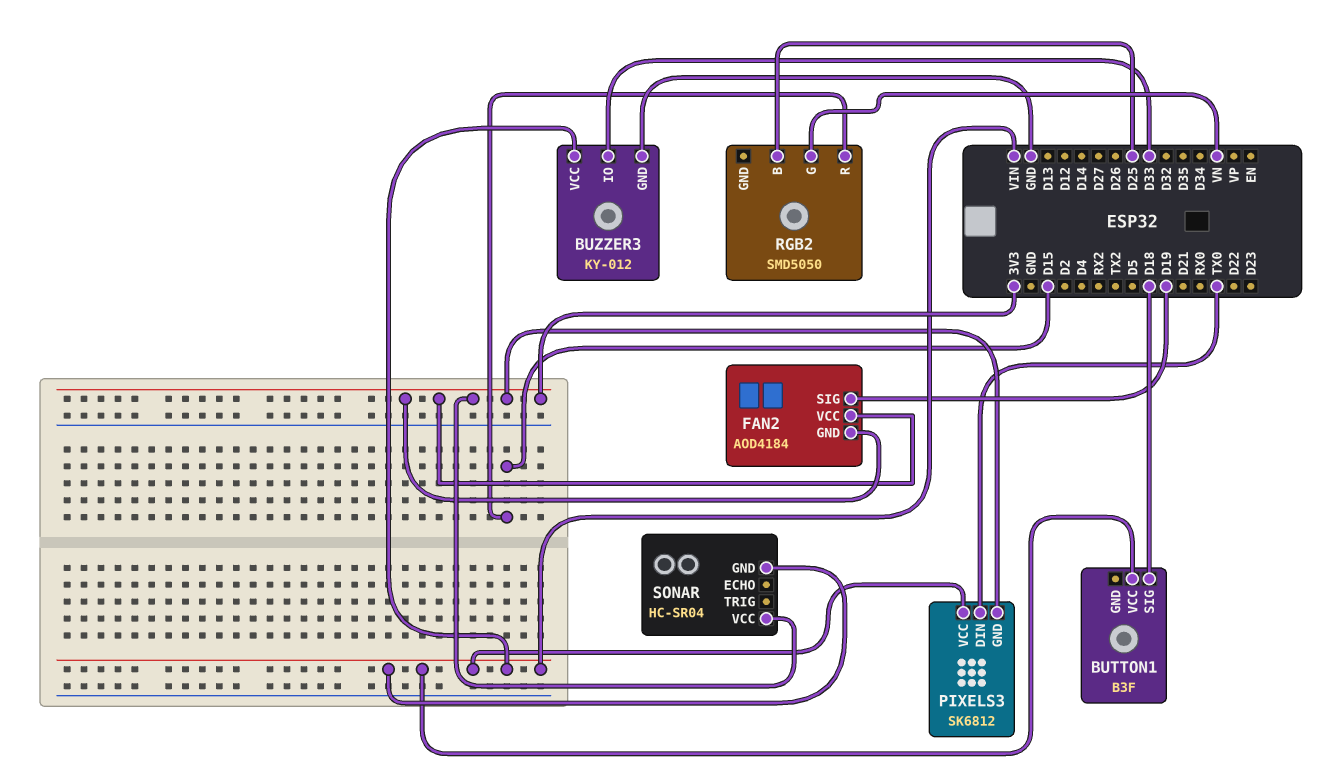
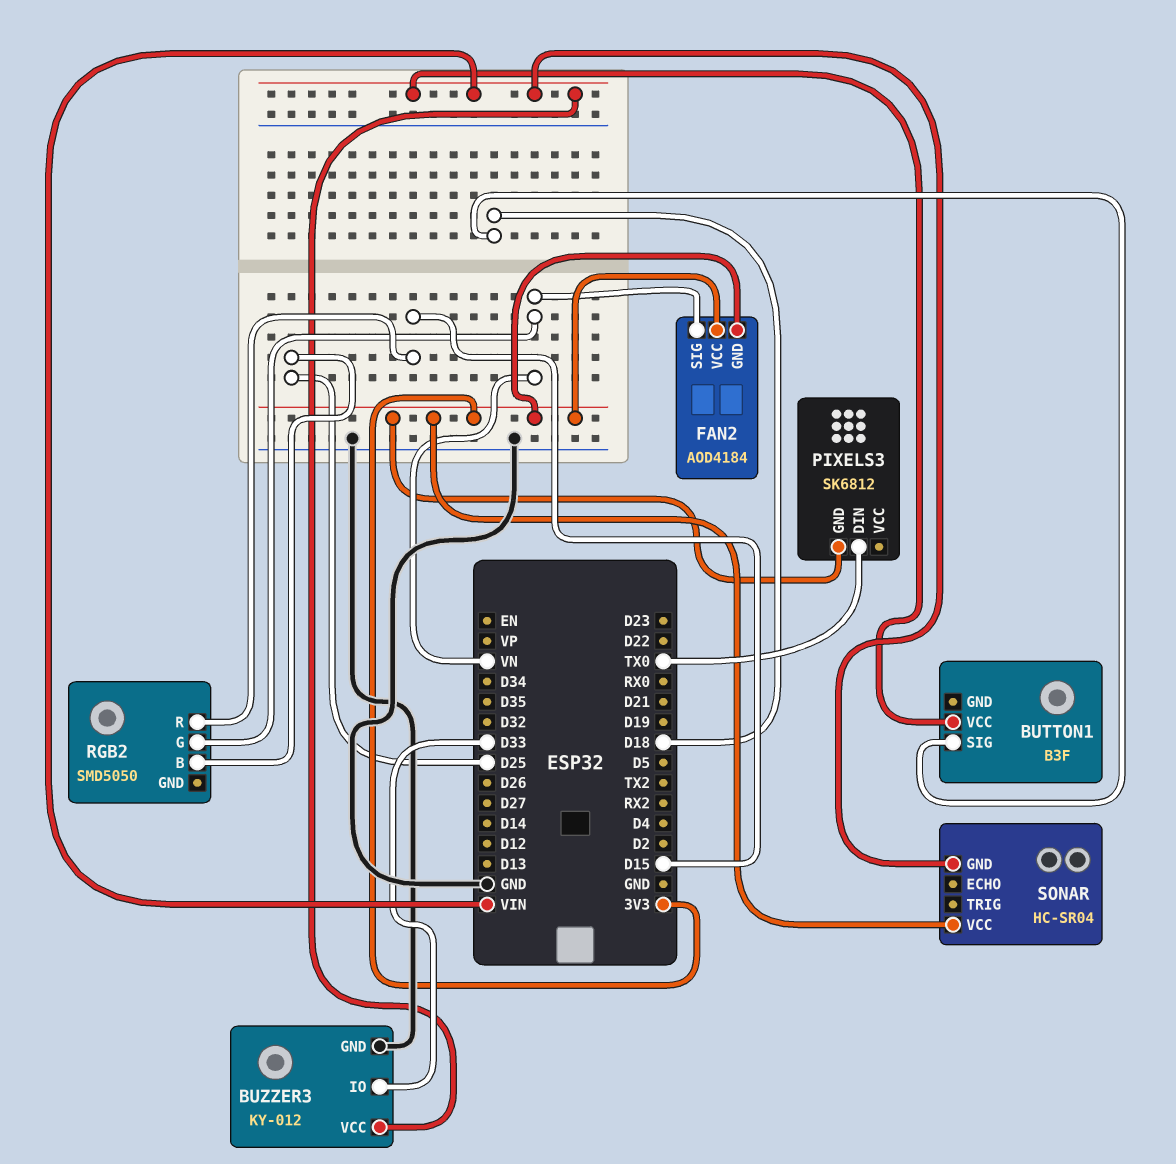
FAN2 pin SIG: D19 -> VN
PIXELS3 pin VCC: VIN -> none

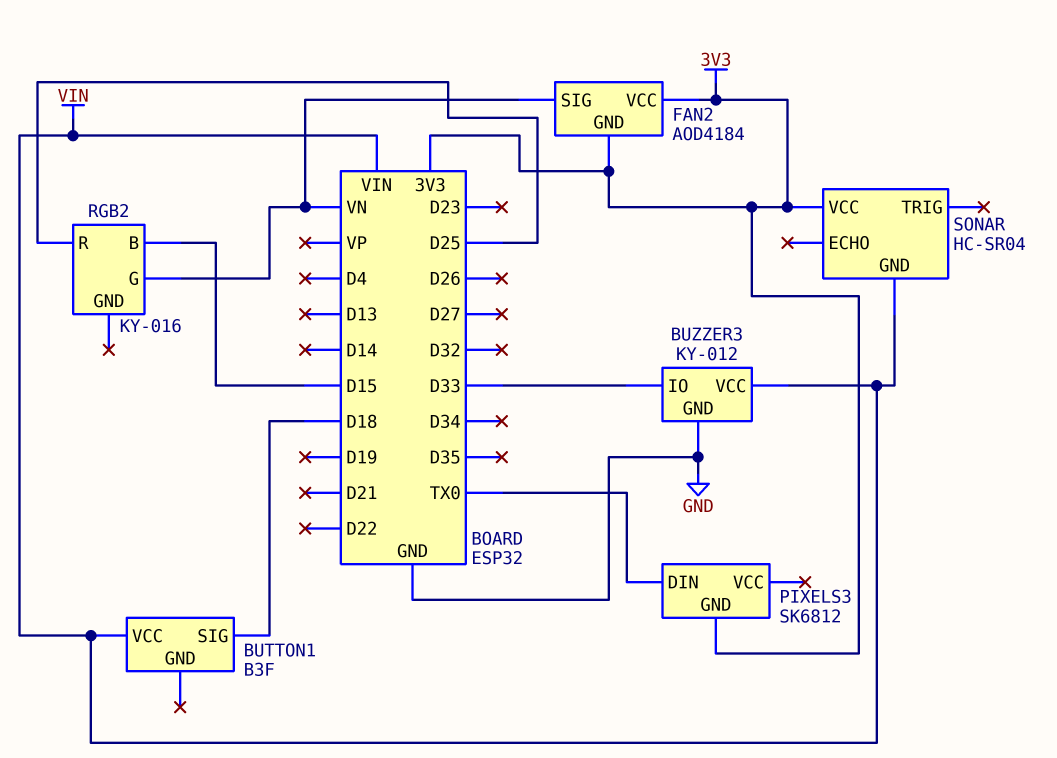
RGB2: SMD5050 -> KY-016
RGB2 pin B: D25 -> D15
RGB2 pin R: D15 -> D25

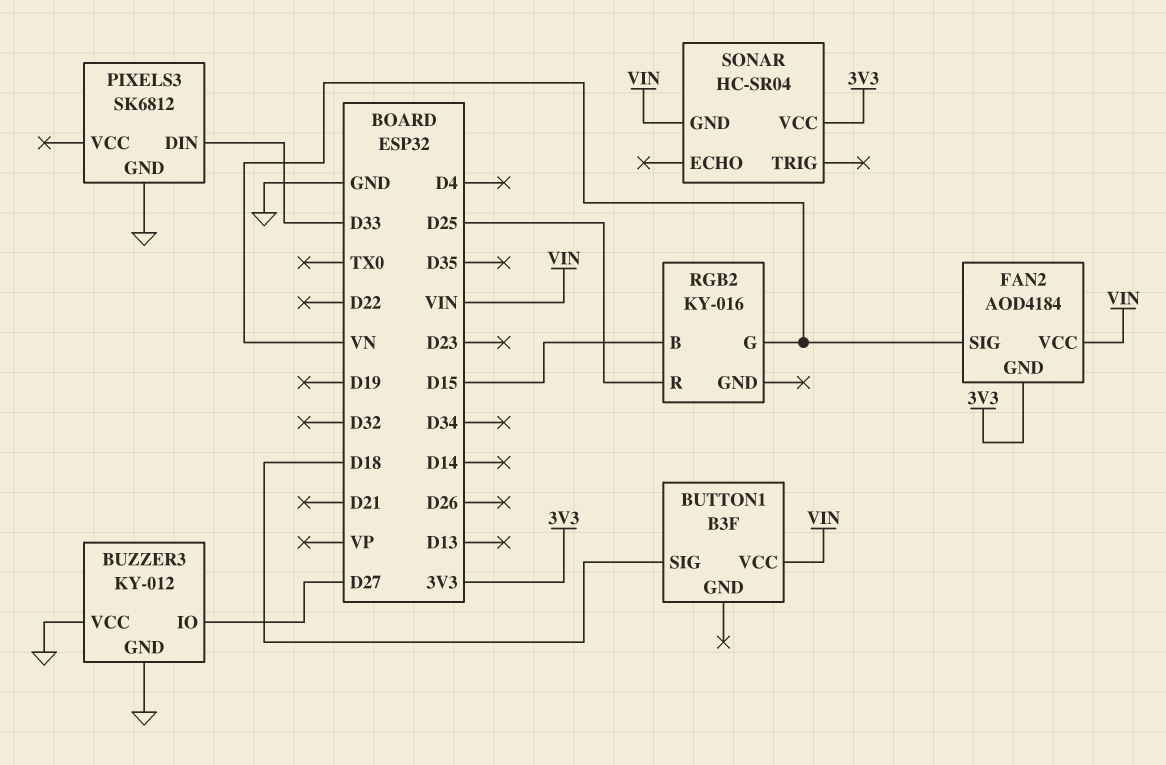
BUZZER3 pin IO: D33 -> D27
BUZZER3 pin VCC: VIN -> GND
FAN2 pin VCC: 3V3 -> VIN
PIXELS3 pin DIN: TX0 -> D33
PIXELS3 pin GND: 3V3 -> GND

